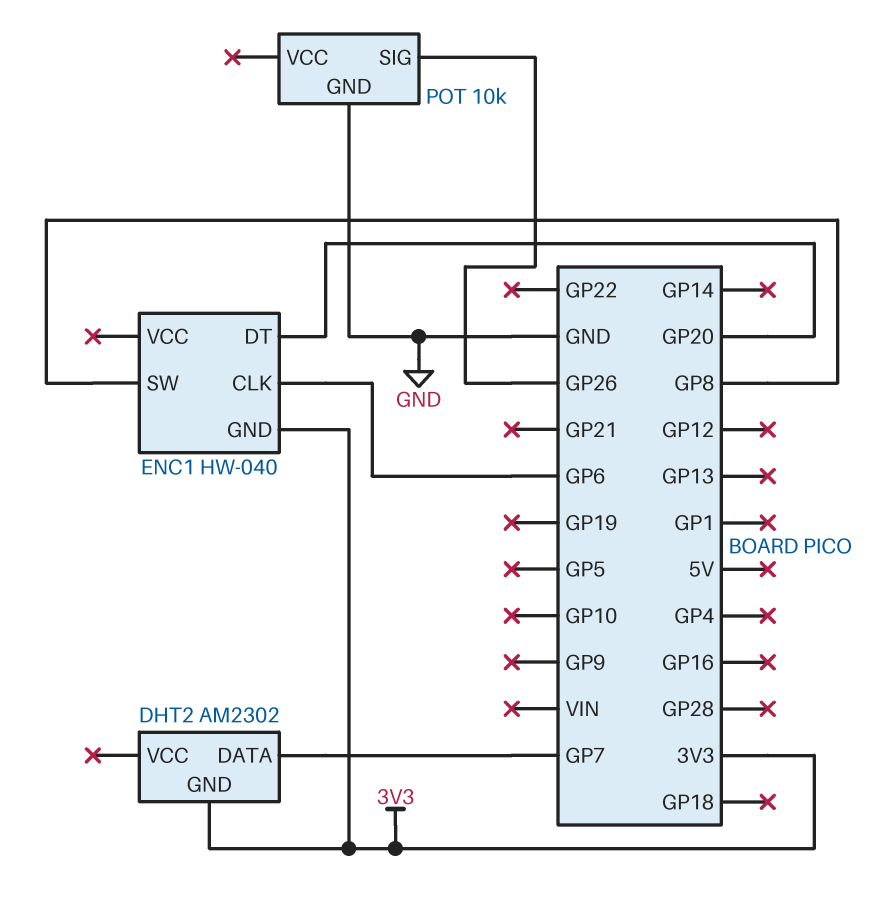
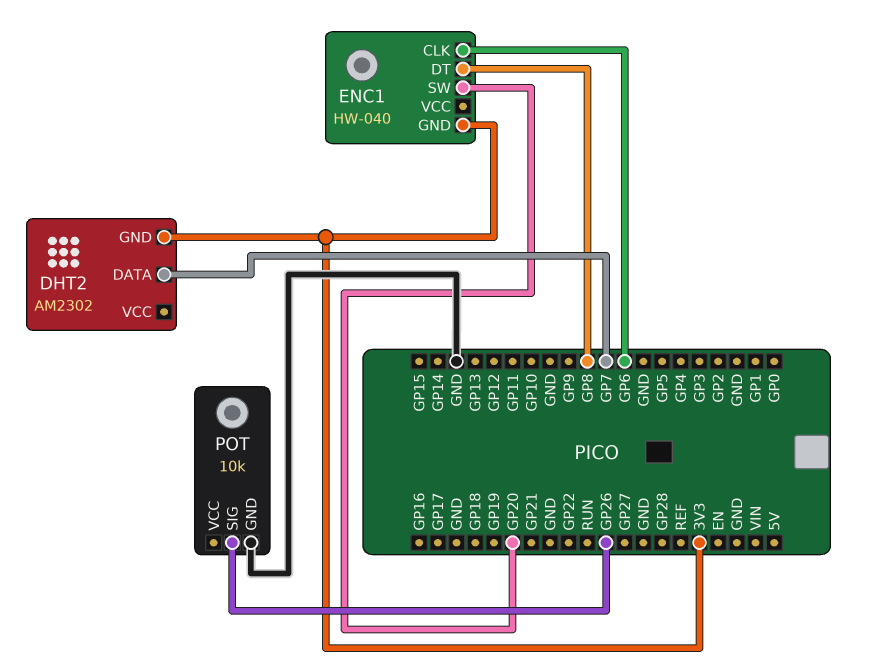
ENC1 pin DT: GP20 -> GP8
ENC1 pin SW: GP8 -> GP20

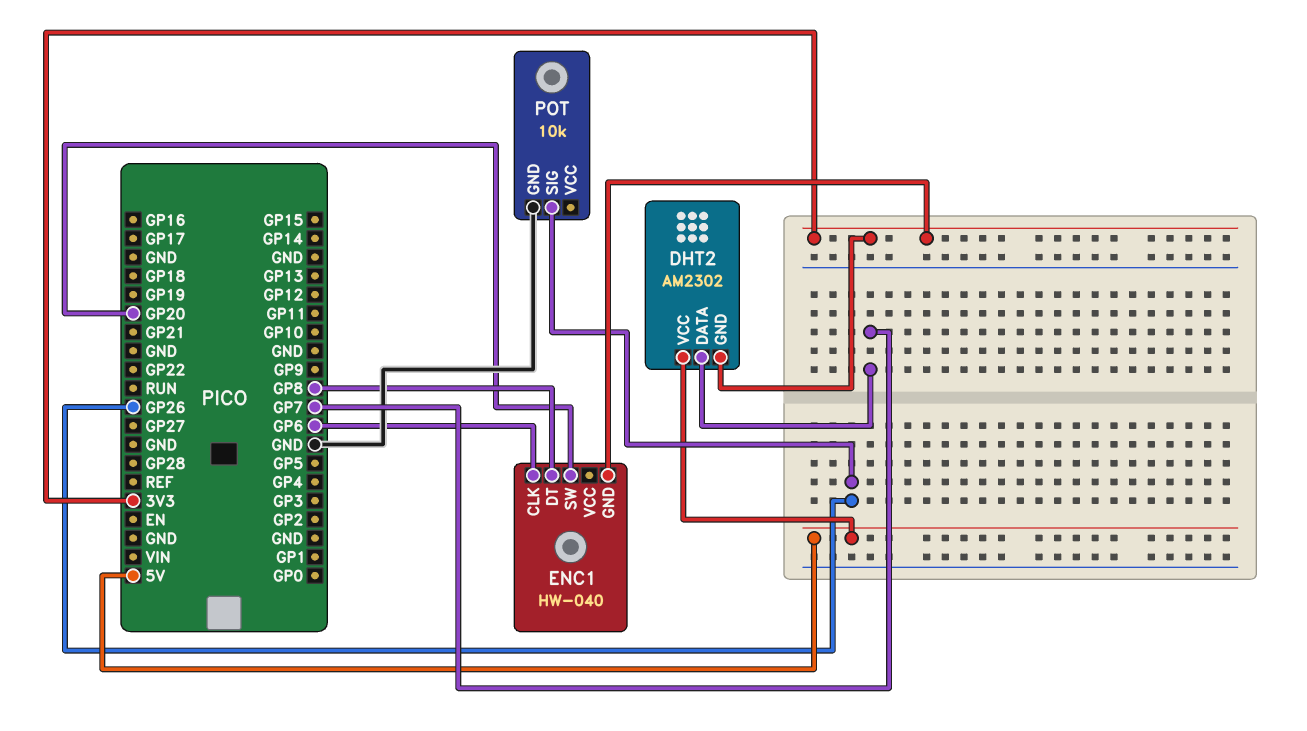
DHT2 pin VCC: none -> 5V

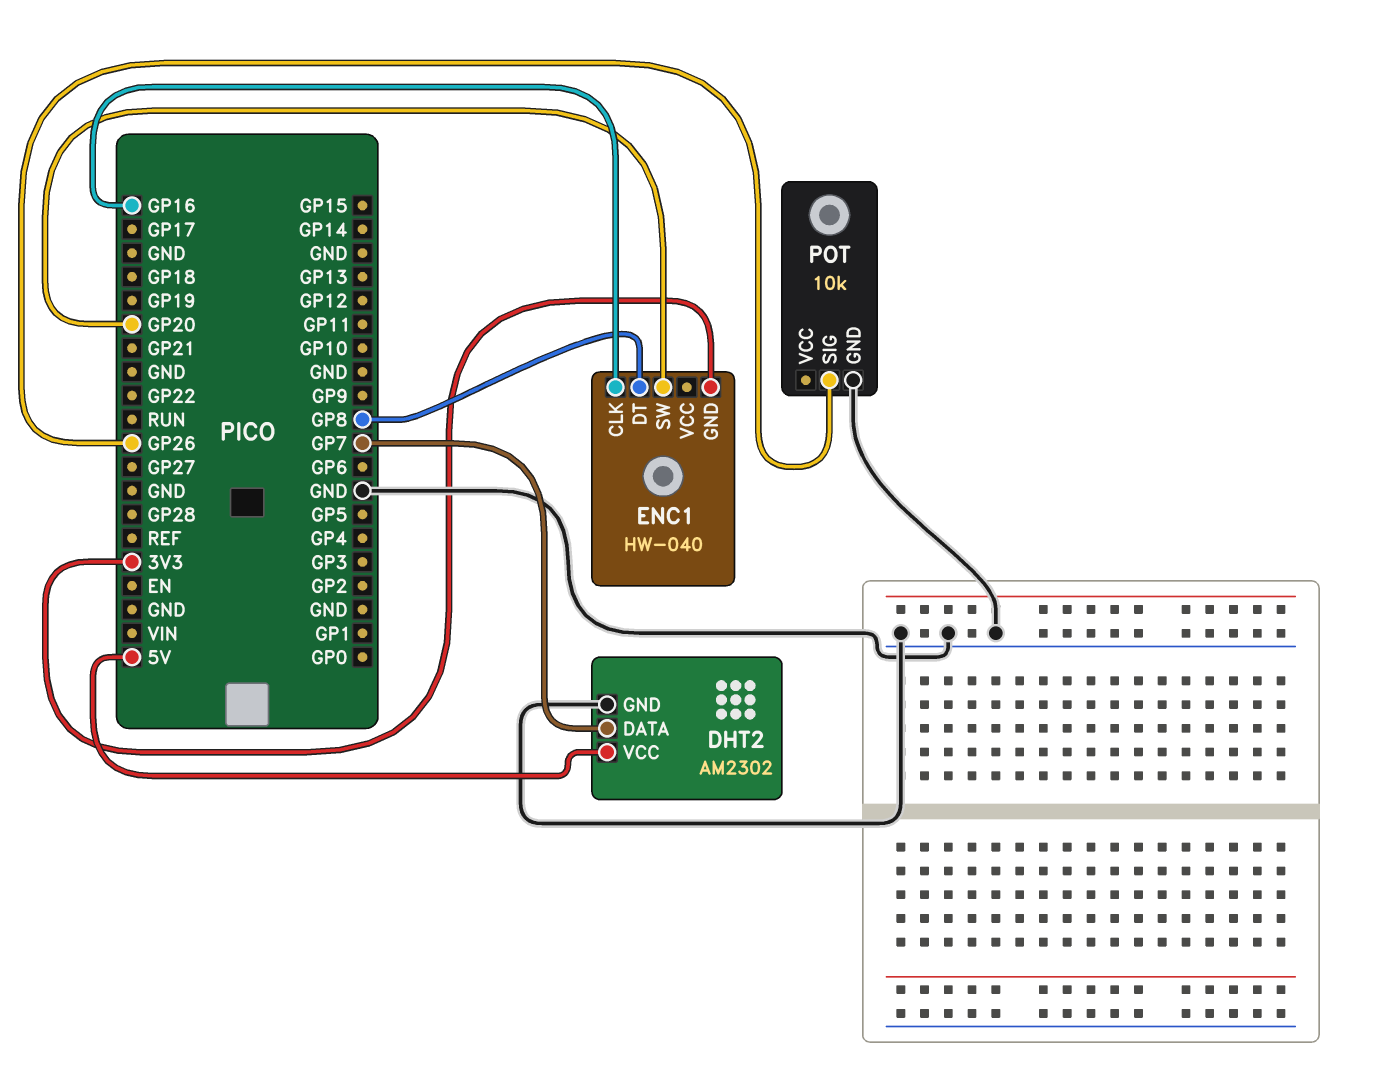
DHT2 pin GND: 3V3 -> GND
ENC1 pin CLK: GP6 -> GP16

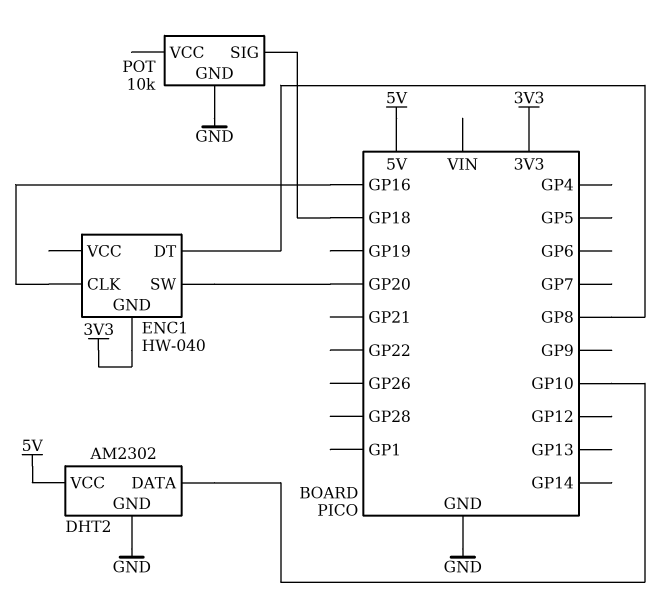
DHT2 pin DATA: GP7 -> GP10
POT pin SIG: GP26 -> GP18

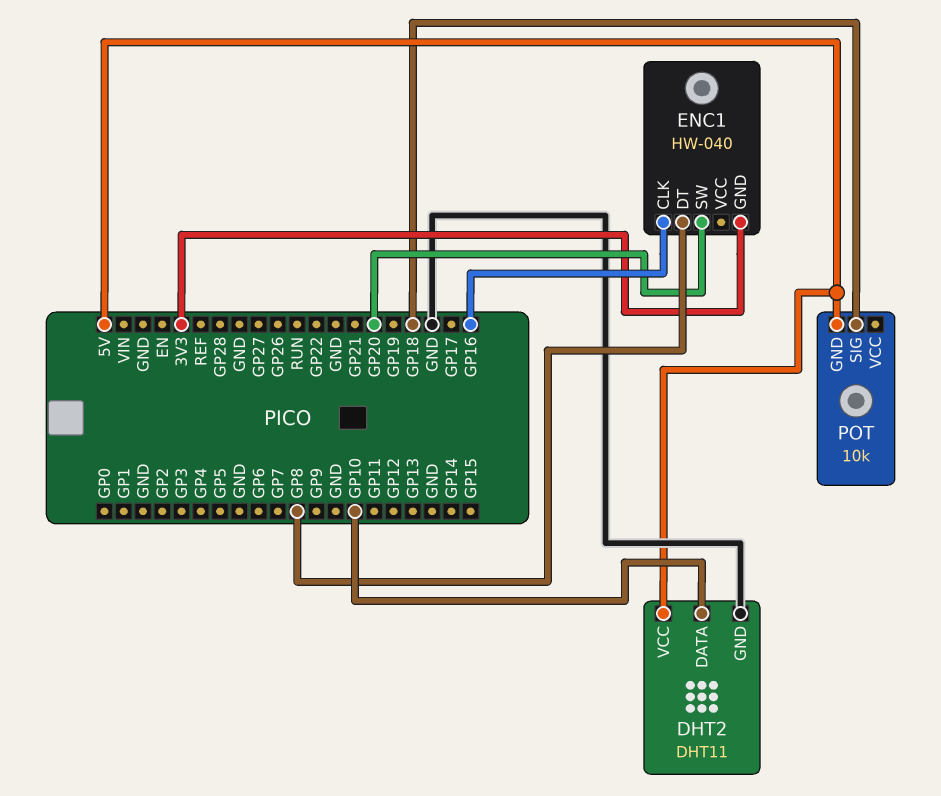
DHT2: AM2302 -> DHT11
POT pin GND: GND -> 5V

